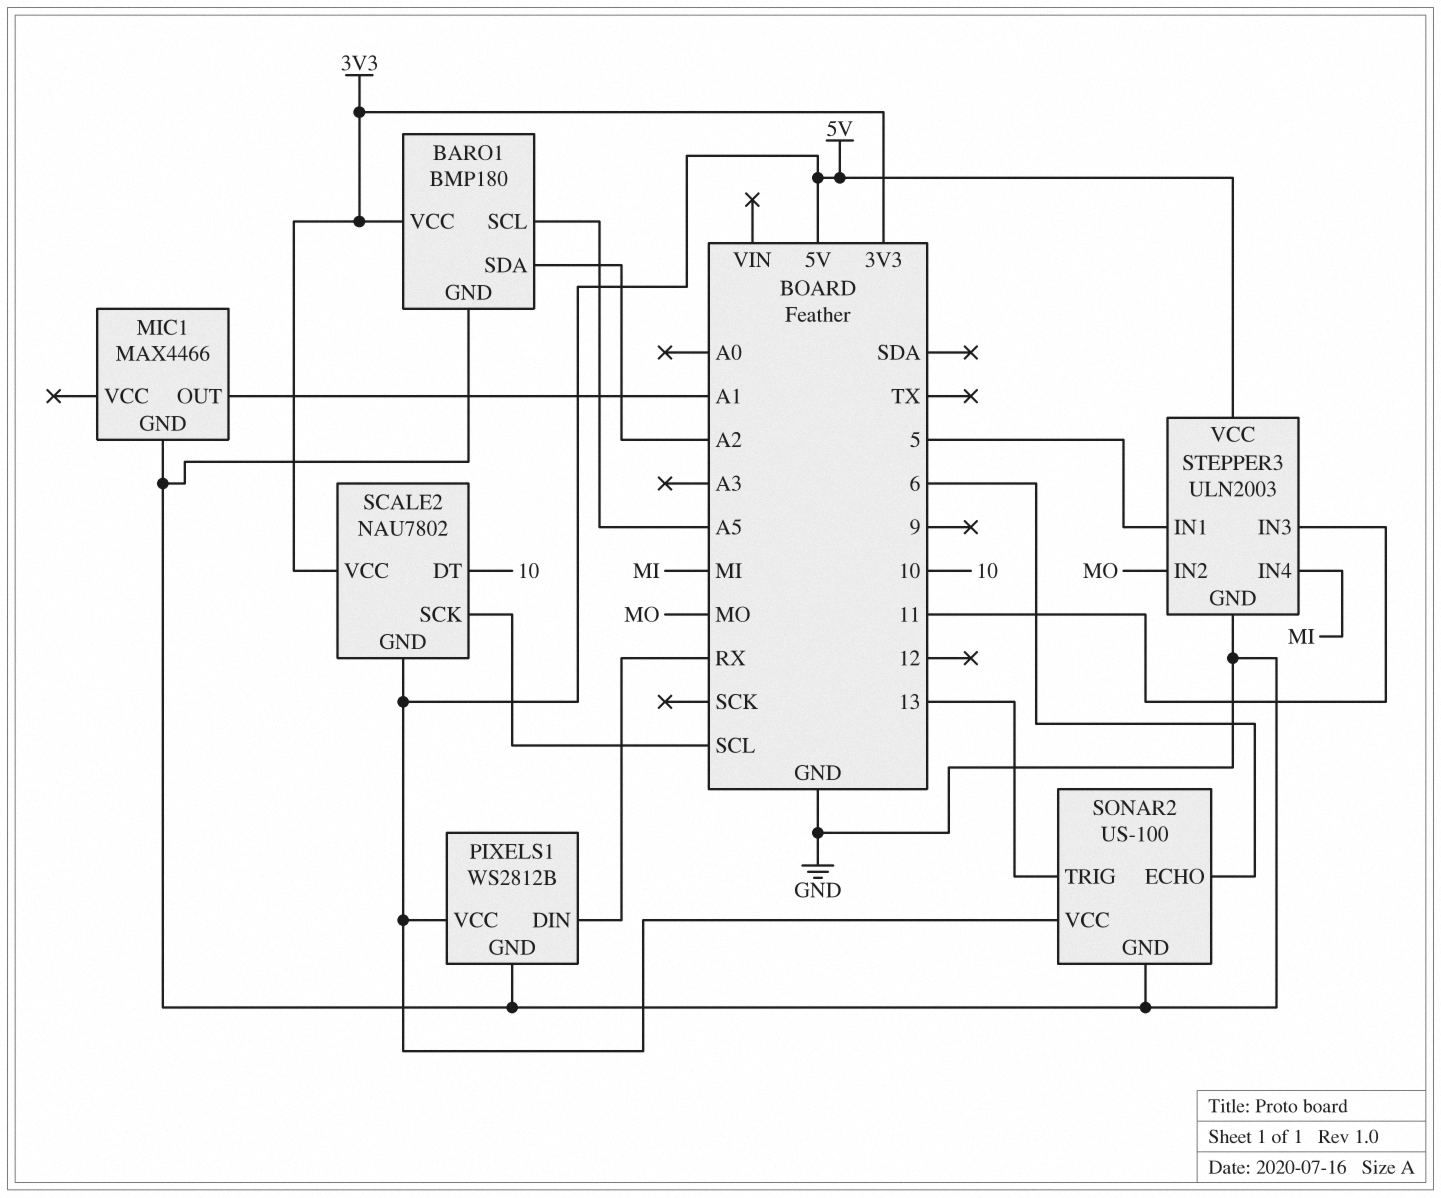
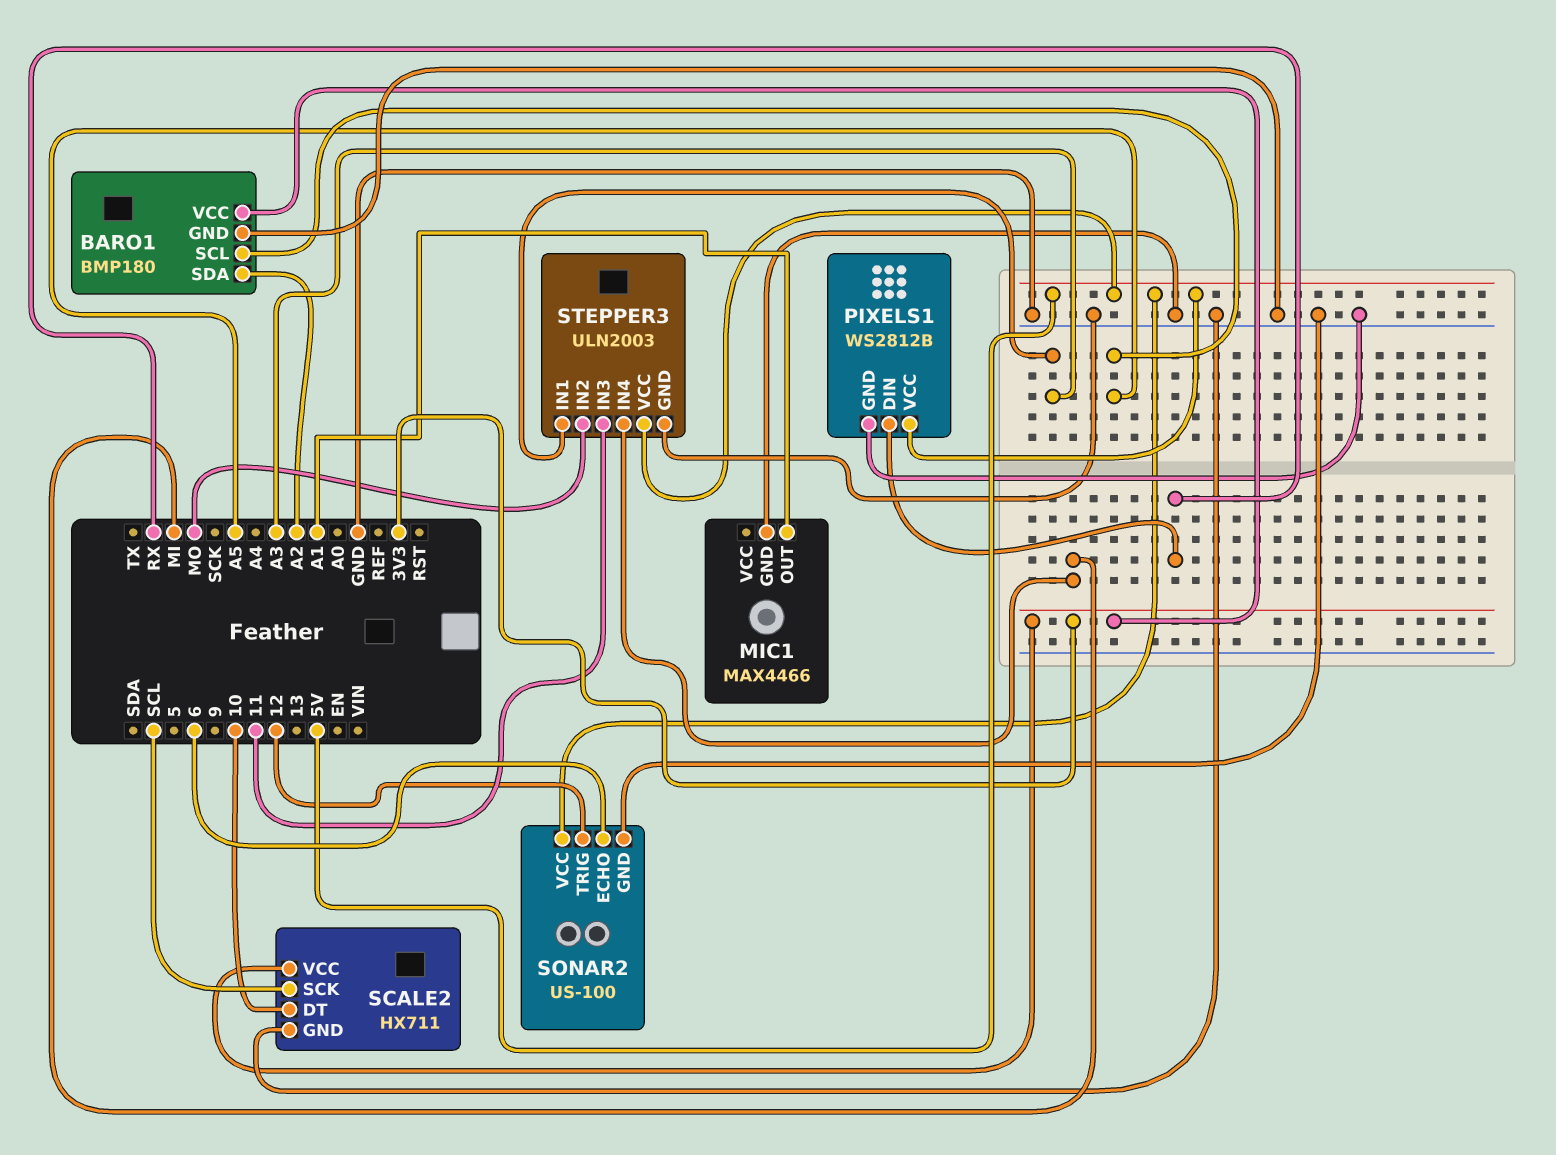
SCALE2: NAU7802 -> HX711
SCALE2 pin GND: 5V -> GND
SONAR2 pin TRIG: 13 -> 12
STEPPER3 pin IN1: 5 -> A3

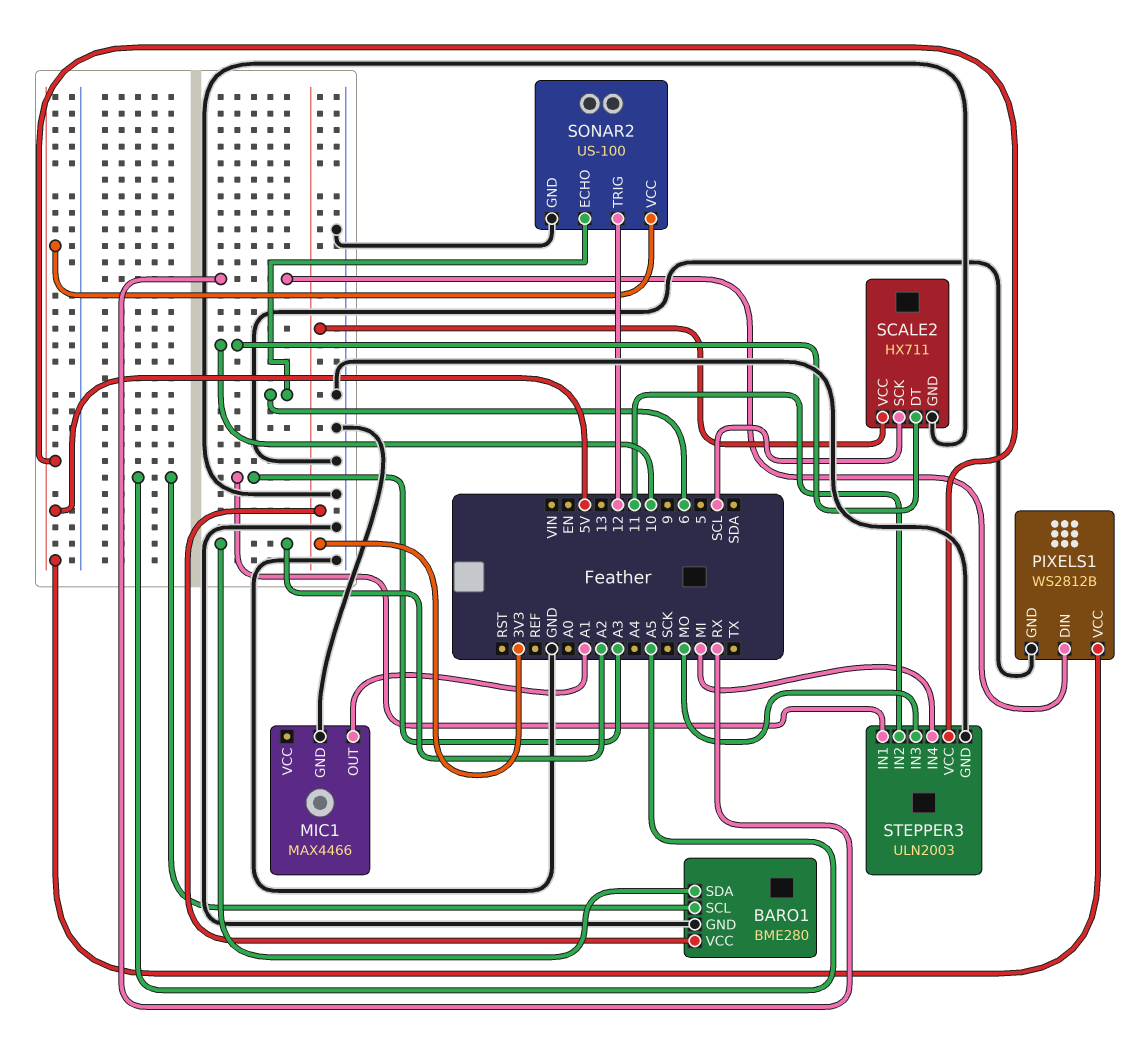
BARO1: BMP180 -> BME280
STEPPER3 pin IN2: MO -> 11
STEPPER3 pin IN3: 11 -> MO

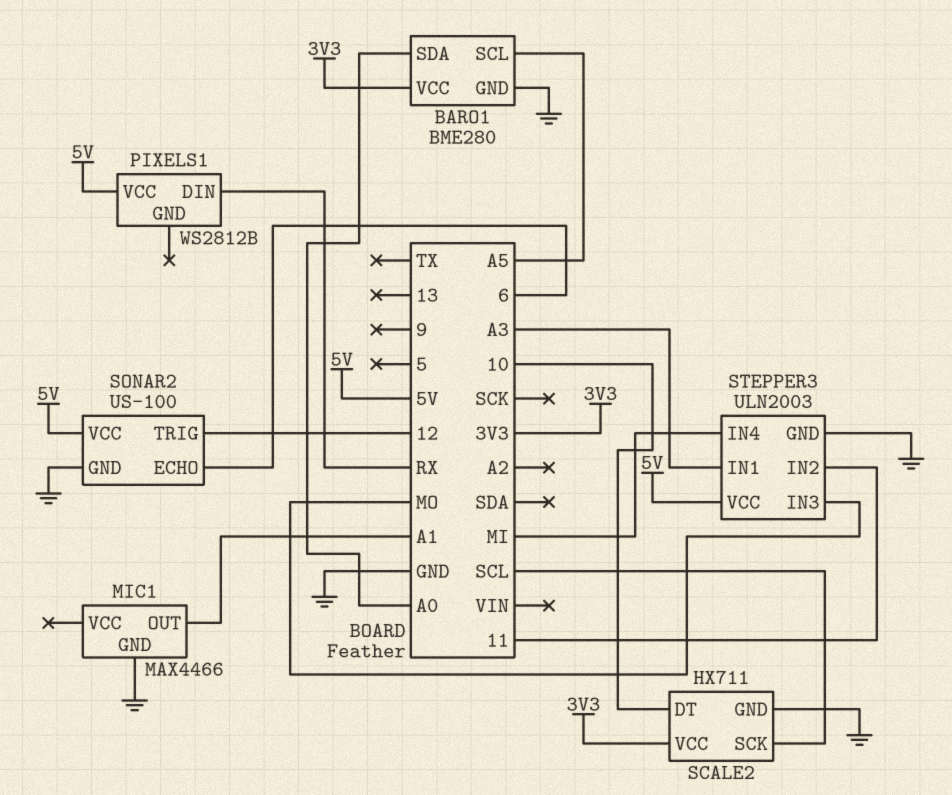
BARO1 pin SDA: A2 -> A0
PIXELS1 pin GND: GND -> none

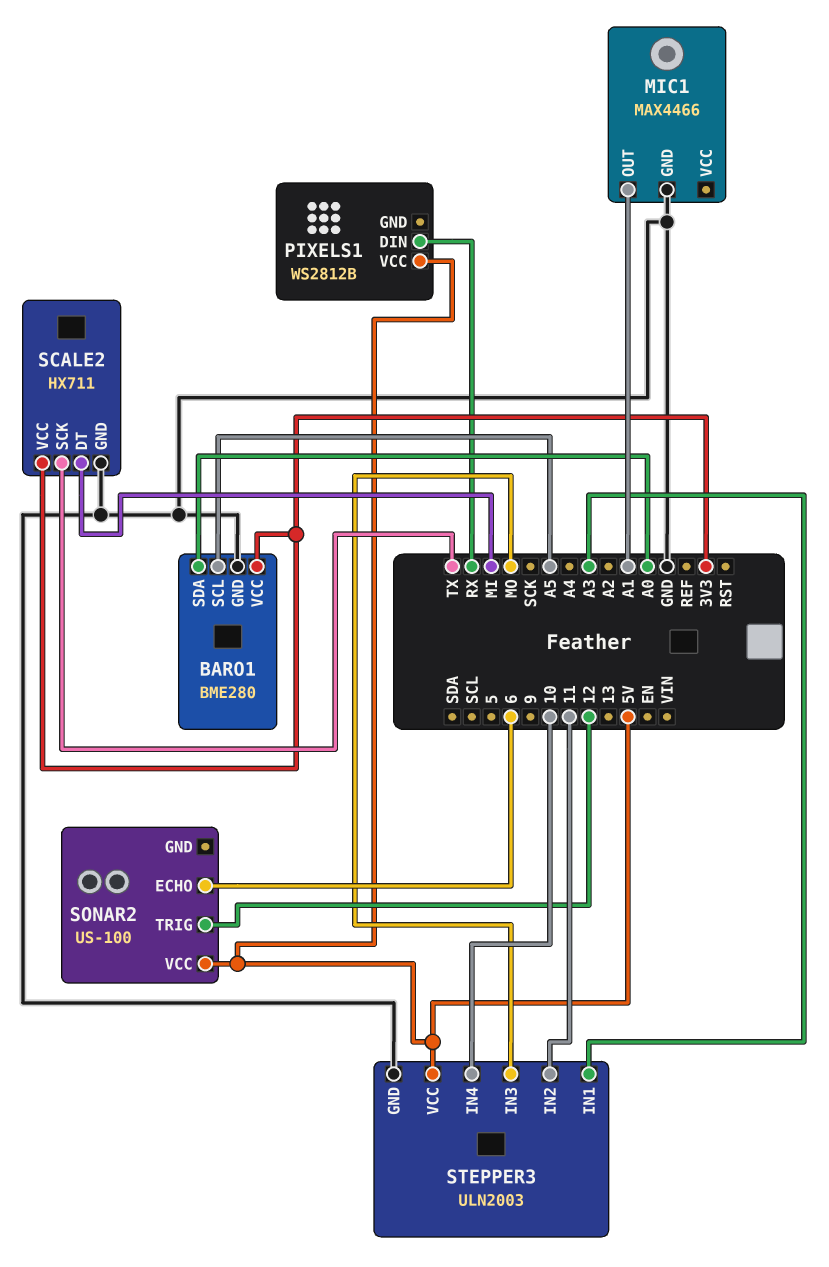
SCALE2 pin DT: 10 -> MI
SCALE2 pin SCK: SCL -> TX
SONAR2 pin GND: GND -> none
STEPPER3 pin IN4: MI -> 10

